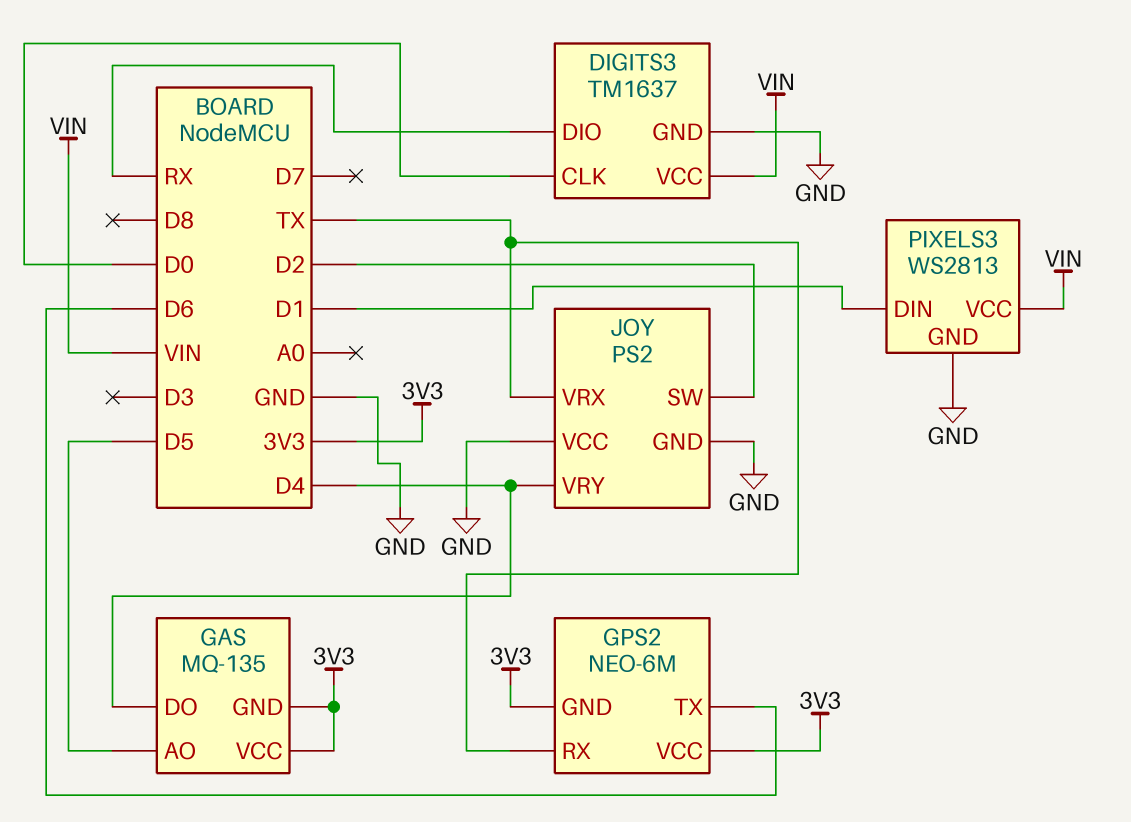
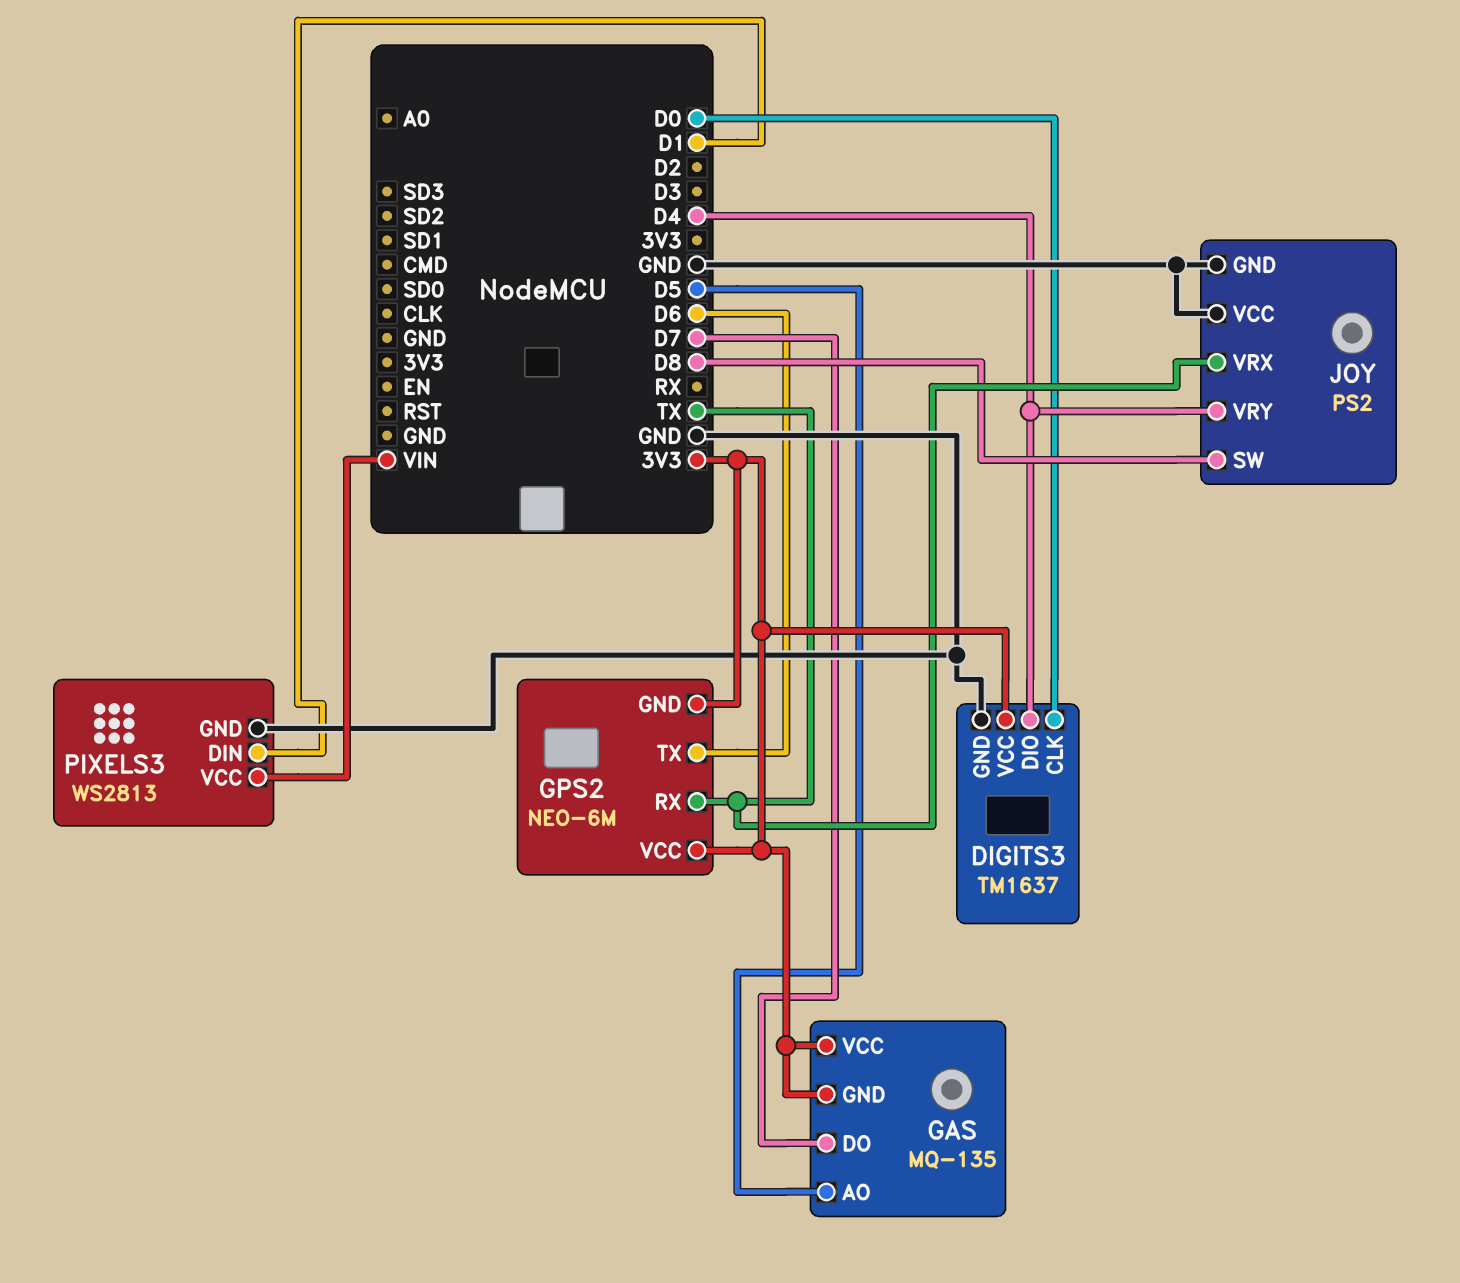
DIGITS3 pin DIO: RX -> D4
DIGITS3 pin VCC: VIN -> 3V3
GAS pin DO: D4 -> D7
JOY pin SW: D2 -> D8

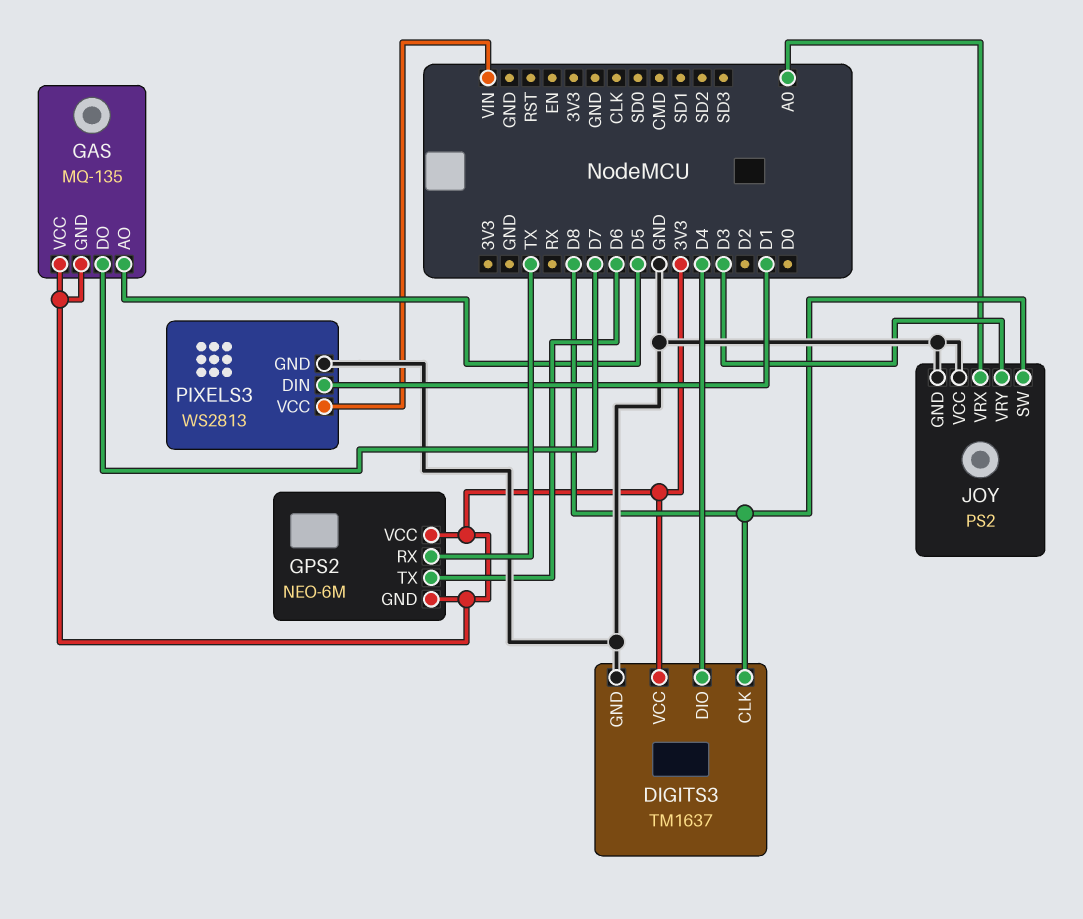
DIGITS3 pin CLK: D0 -> D8
JOY pin VRX: TX -> A0
JOY pin VRY: D4 -> D3

